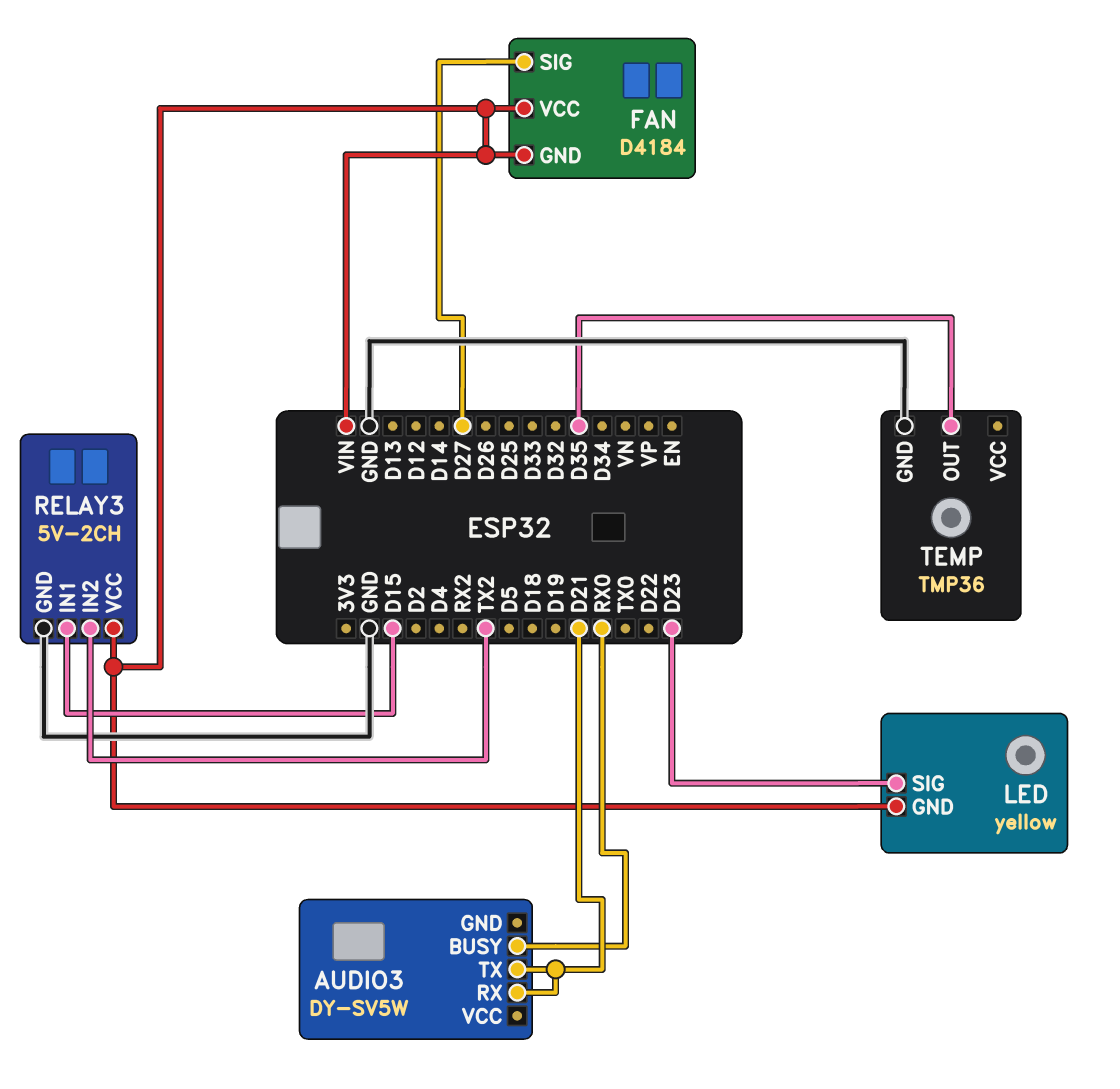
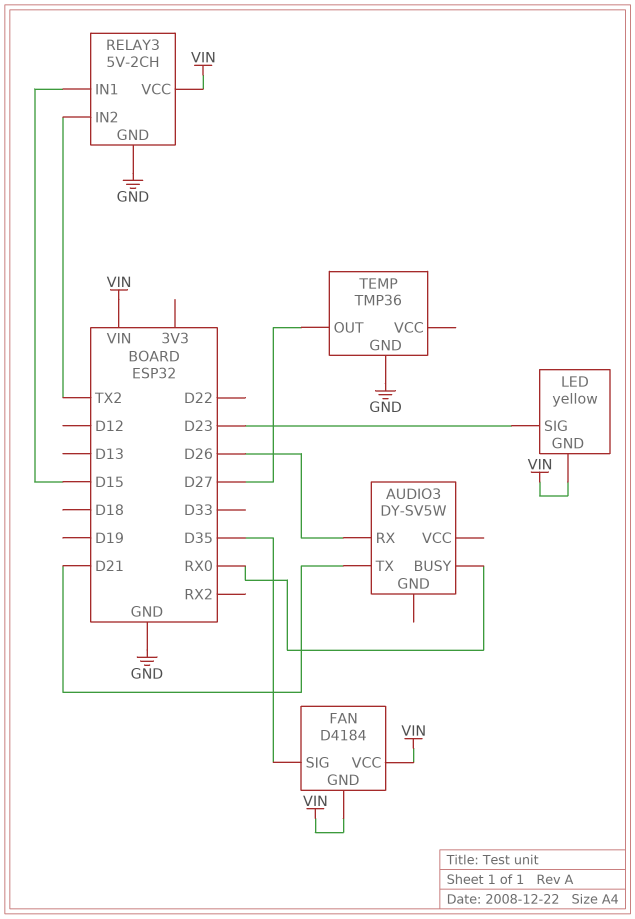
AUDIO3 pin RX: D21 -> D26
FAN pin SIG: D27 -> D35
TEMP pin OUT: D35 -> D27

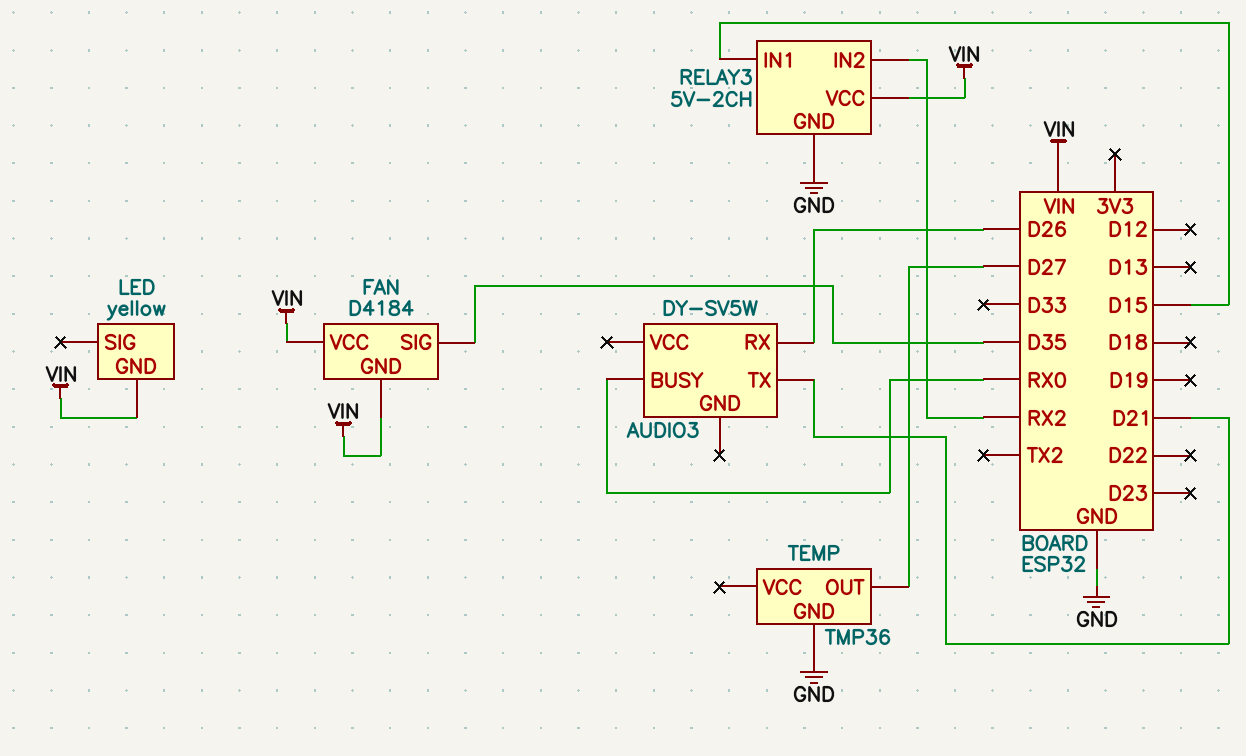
LED pin SIG: D23 -> none
RELAY3 pin IN2: TX2 -> RX2

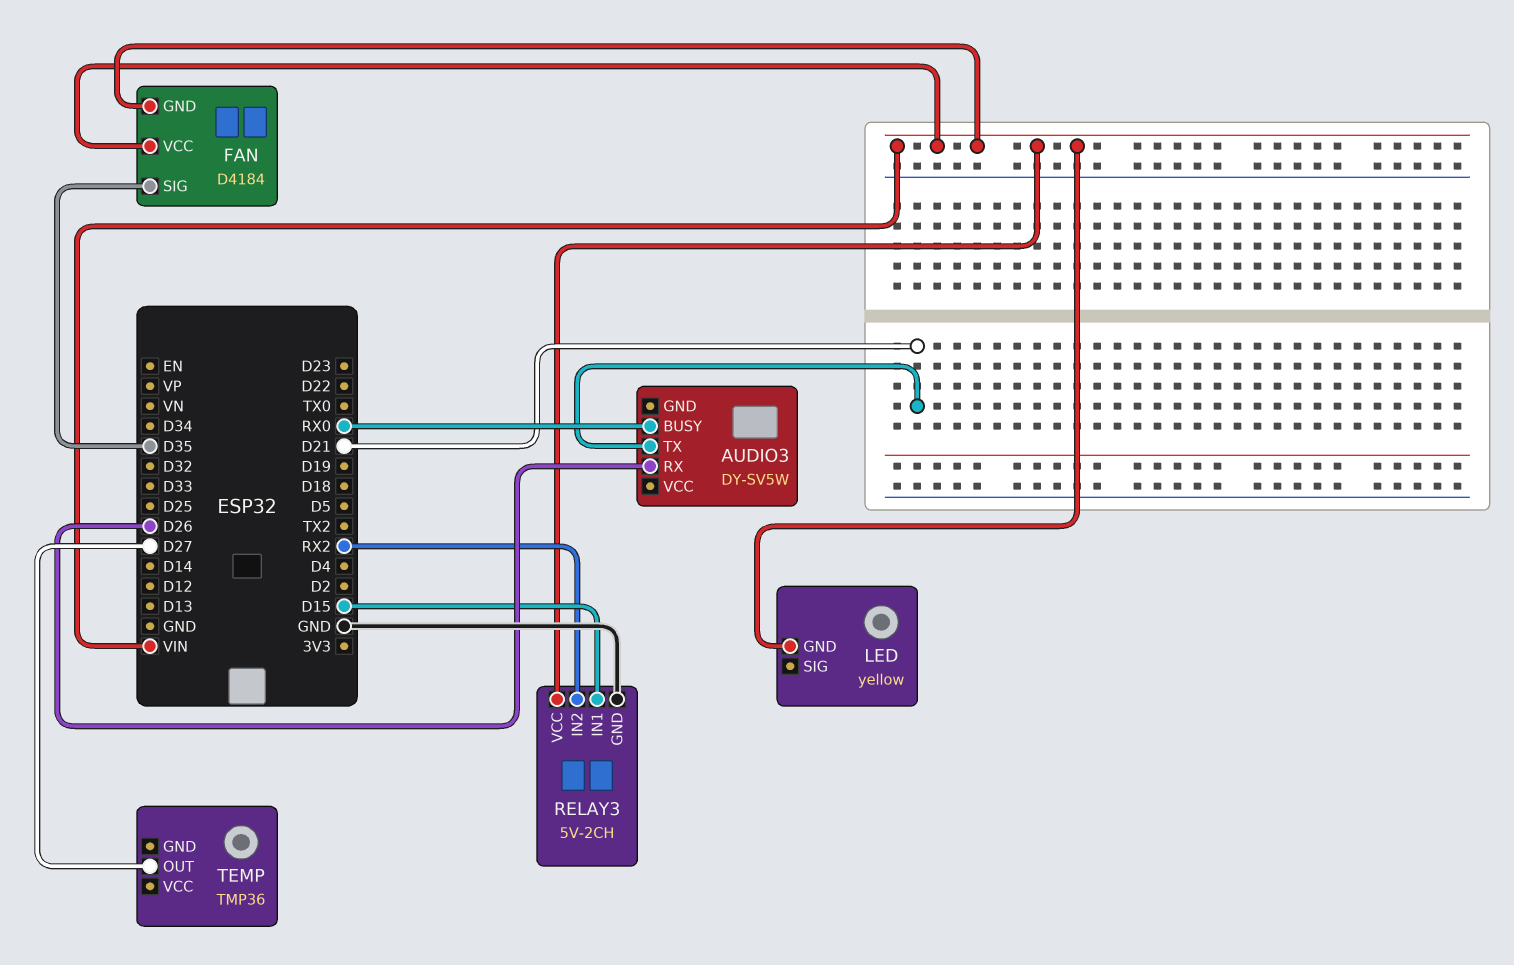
TEMP pin GND: GND -> none

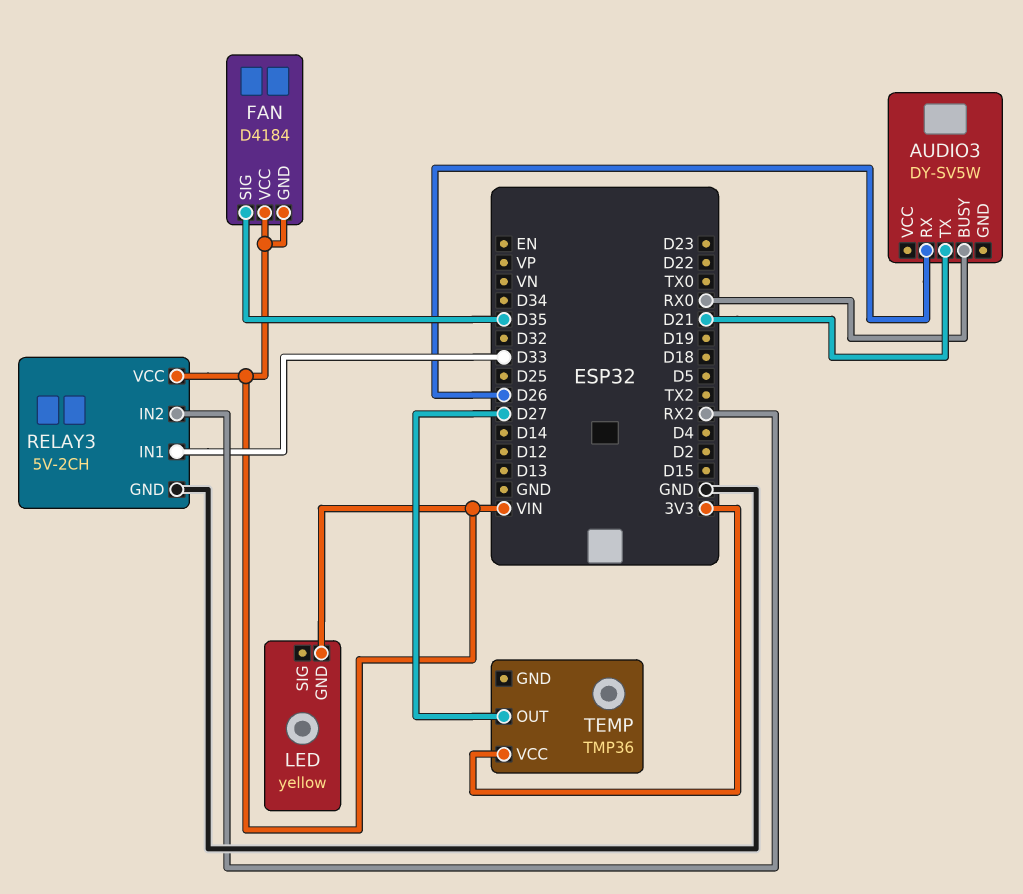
RELAY3 pin IN1: D15 -> D33
TEMP pin VCC: none -> 3V3

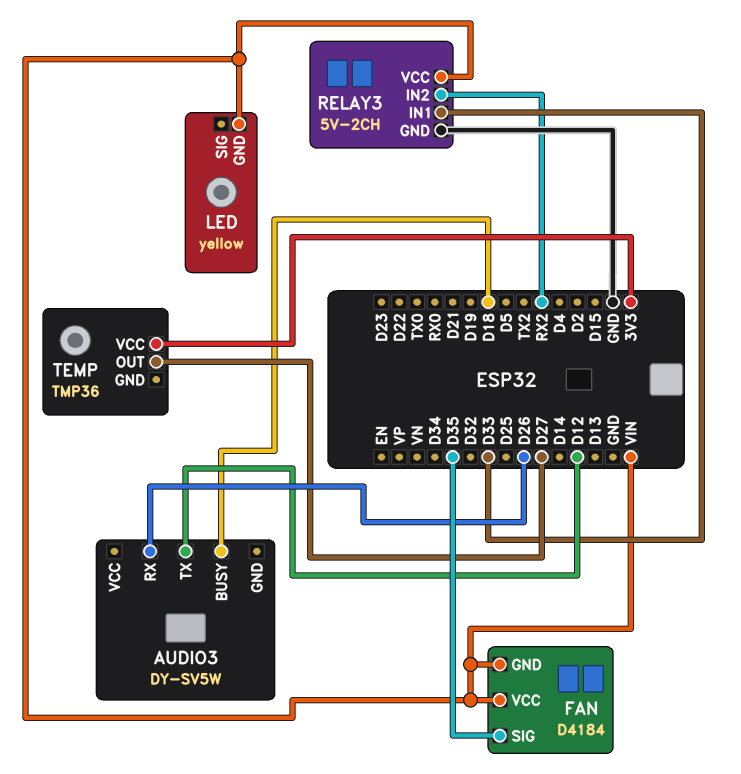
AUDIO3 pin BUSY: RX0 -> D18
AUDIO3 pin TX: D21 -> D12

